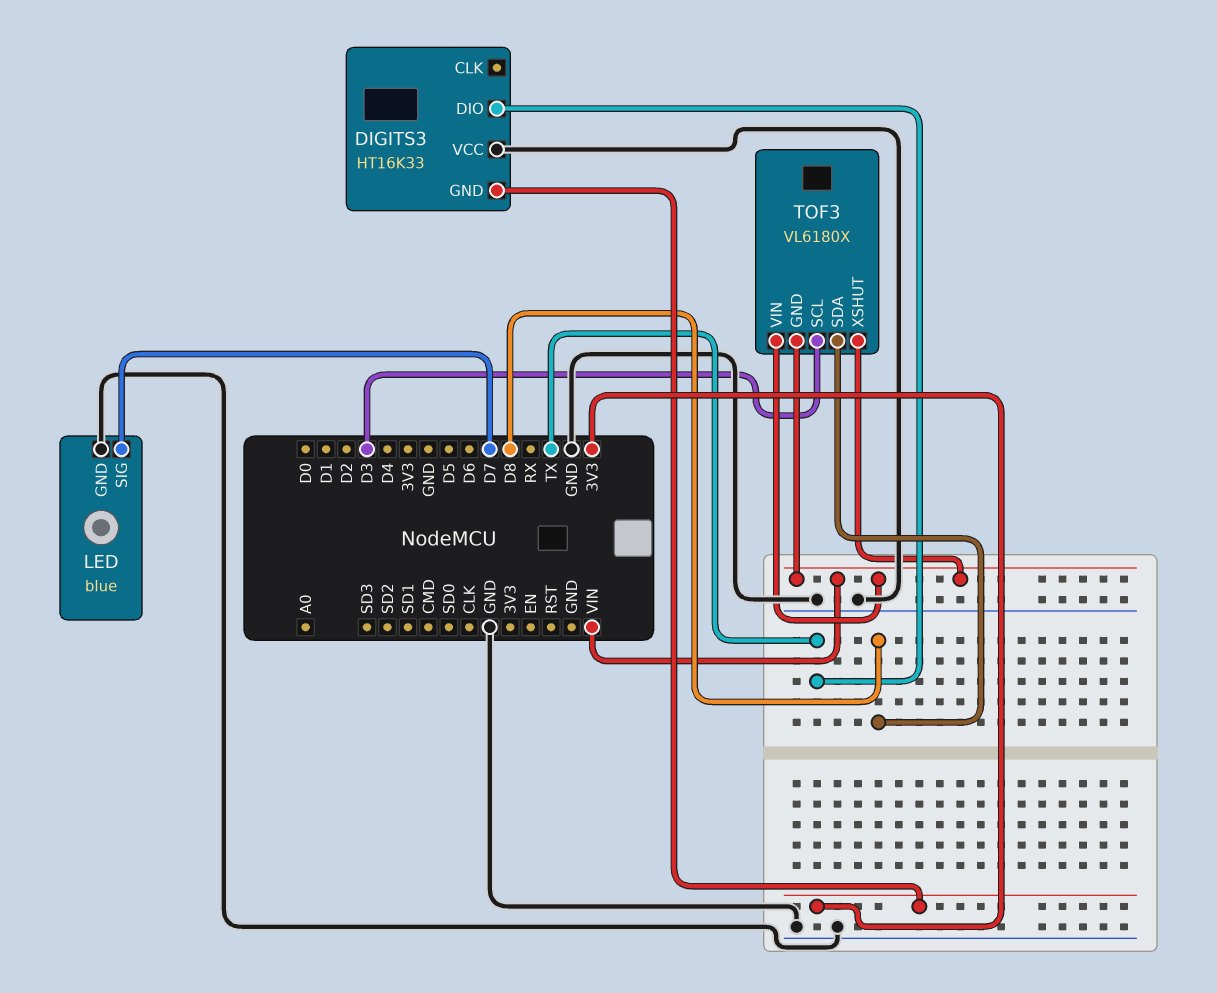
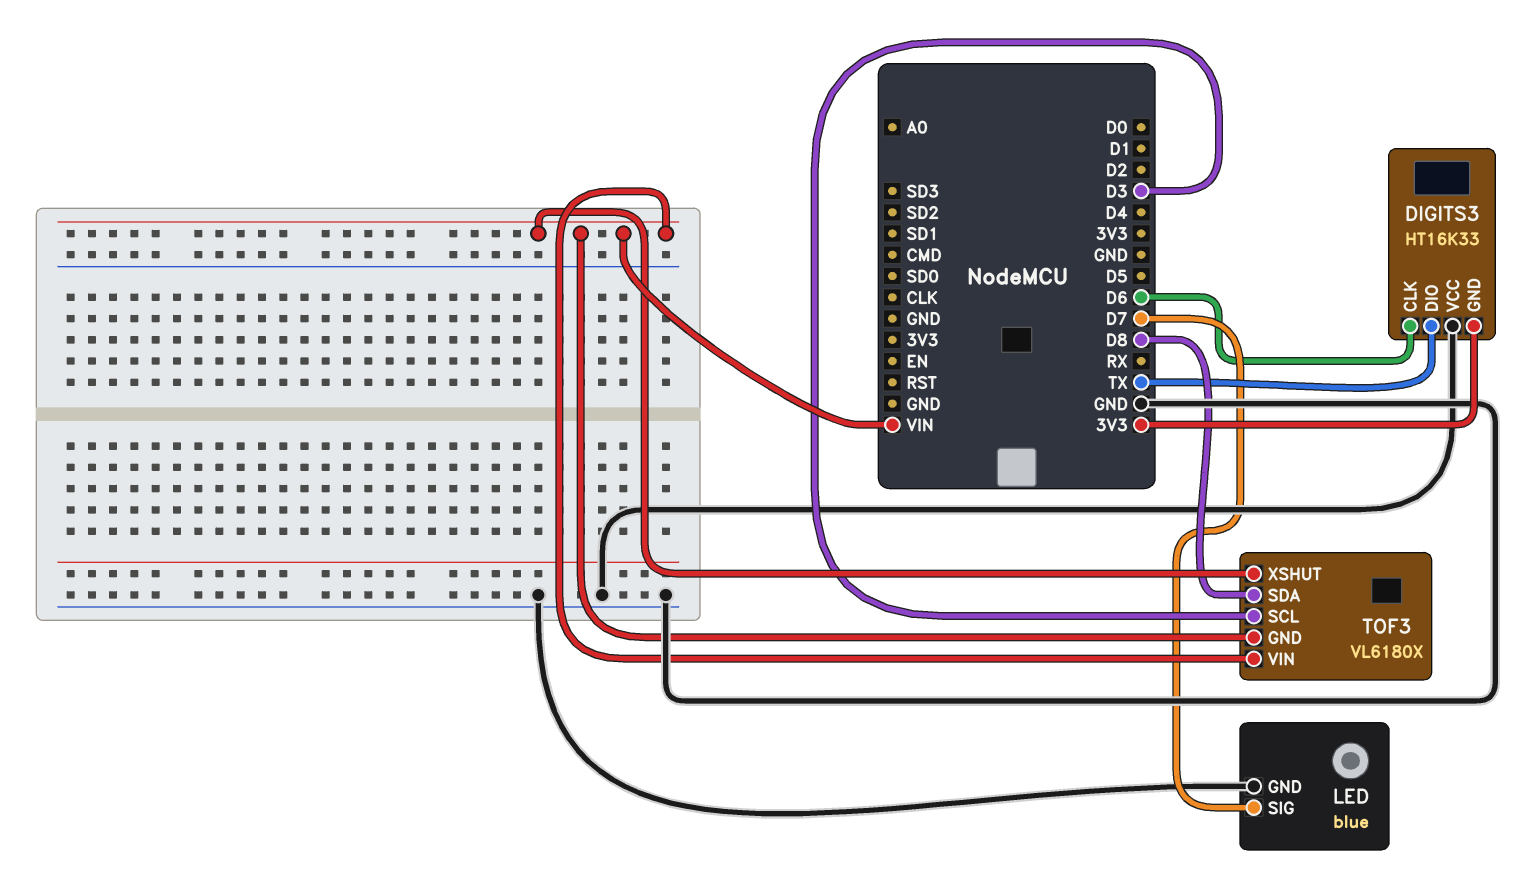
DIGITS3 pin CLK: none -> D6

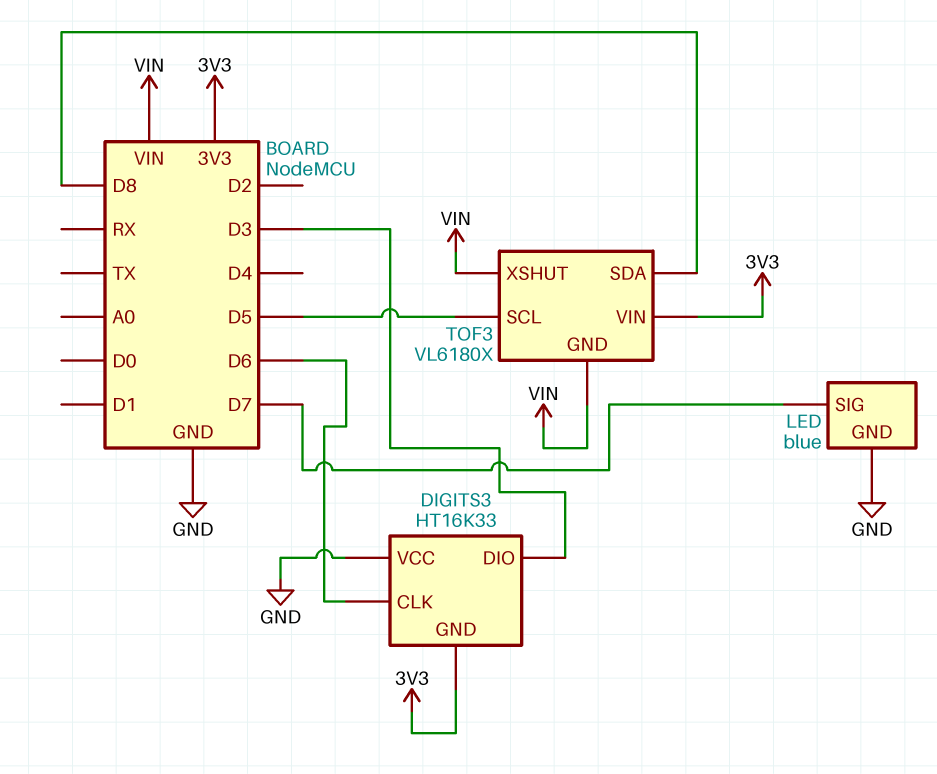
DIGITS3 pin DIO: TX -> D3
TOF3 pin SCL: D3 -> D5
TOF3 pin VIN: VIN -> 3V3

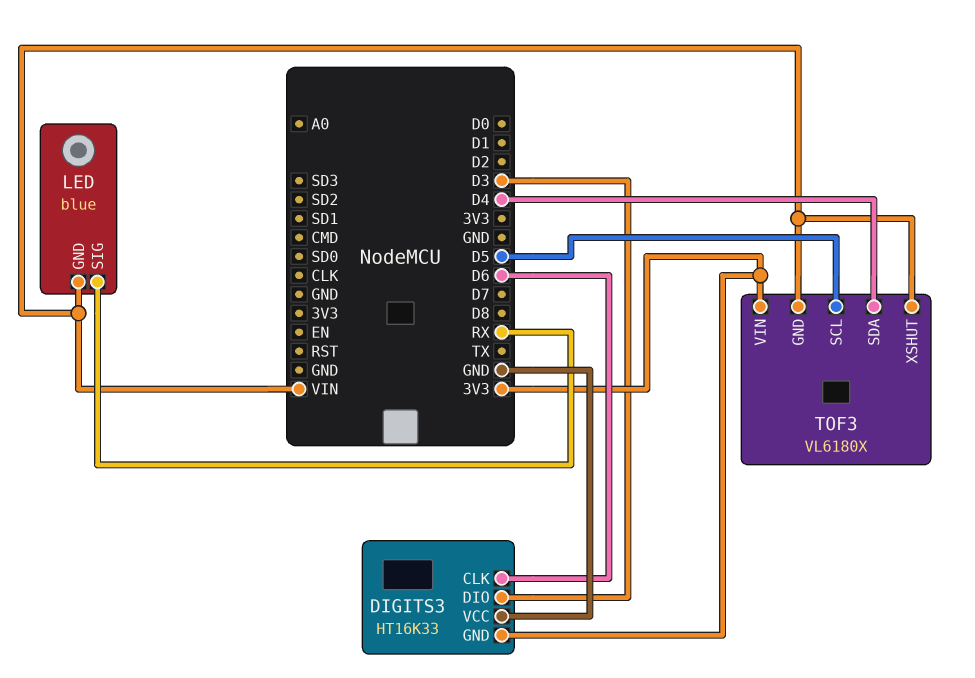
LED pin GND: GND -> VIN
LED pin SIG: D7 -> RX
TOF3 pin SDA: D8 -> D4

